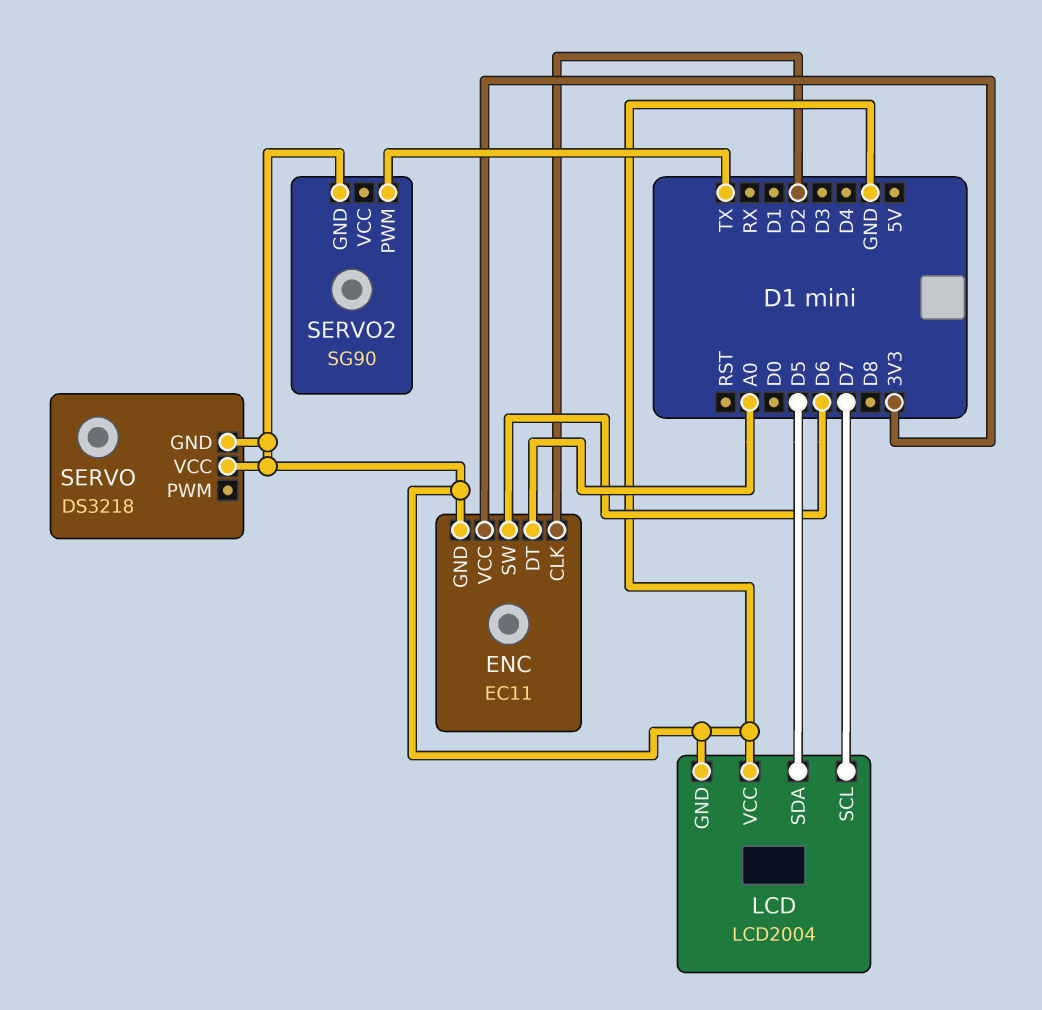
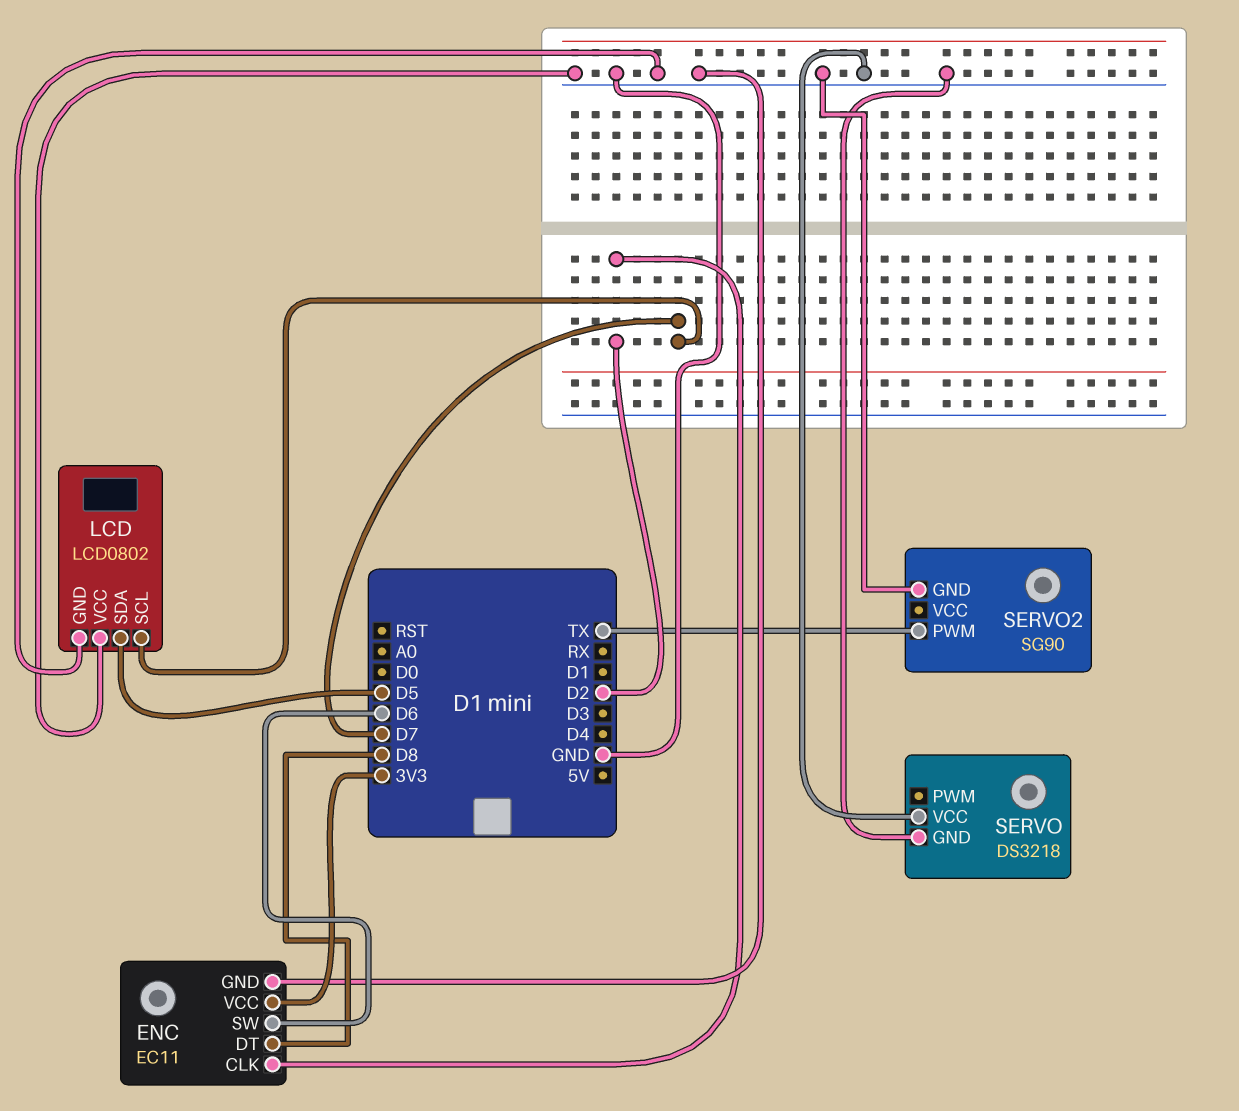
ENC pin DT: A0 -> D8
LCD: LCD2004 -> LCD0802

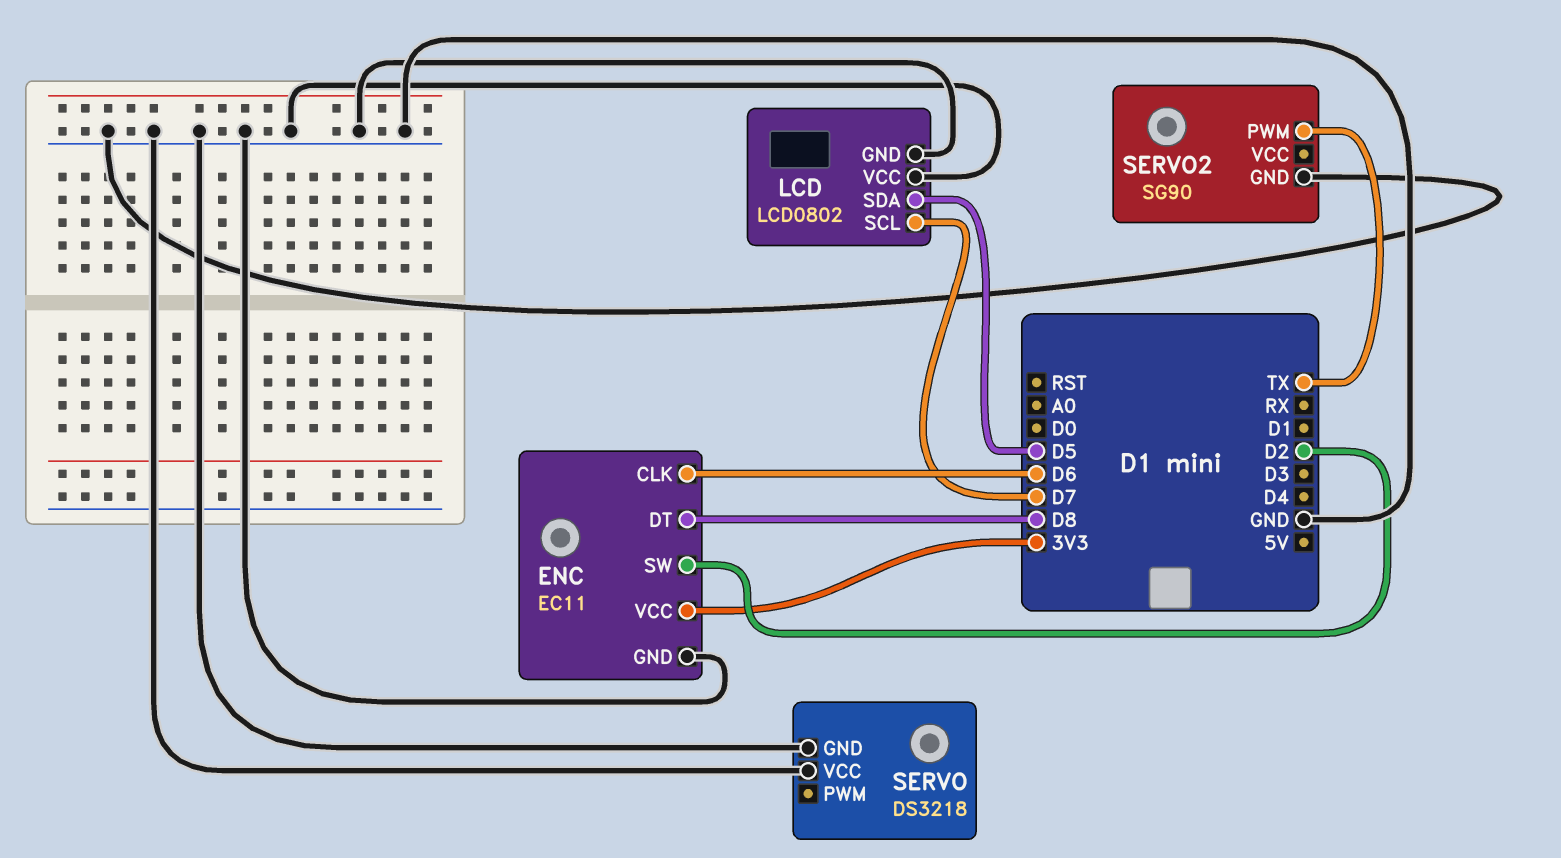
ENC pin CLK: D2 -> D6
ENC pin SW: D6 -> D2

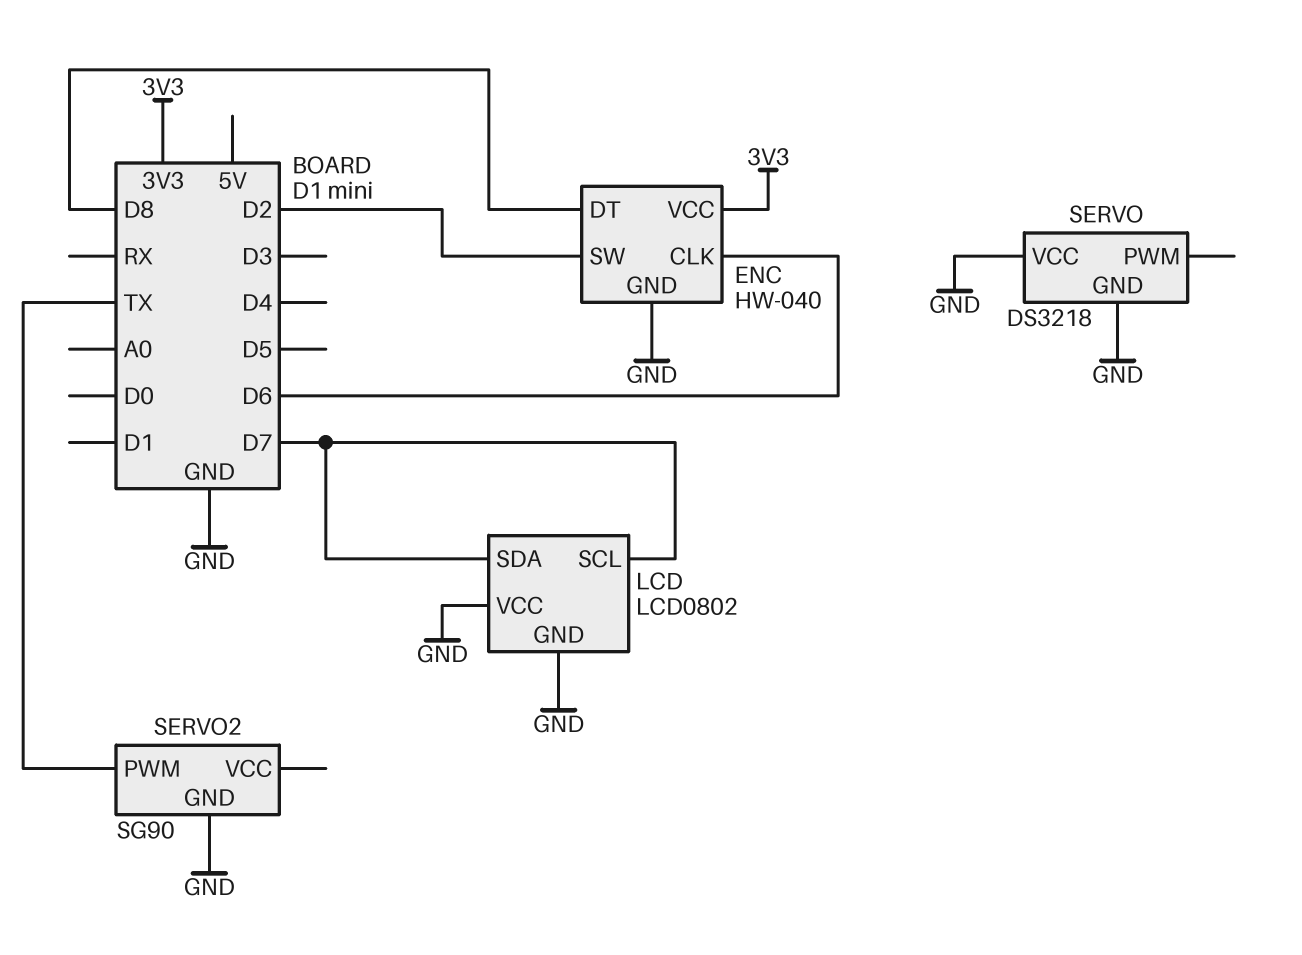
ENC: EC11 -> HW-040
LCD pin SDA: D5 -> D7

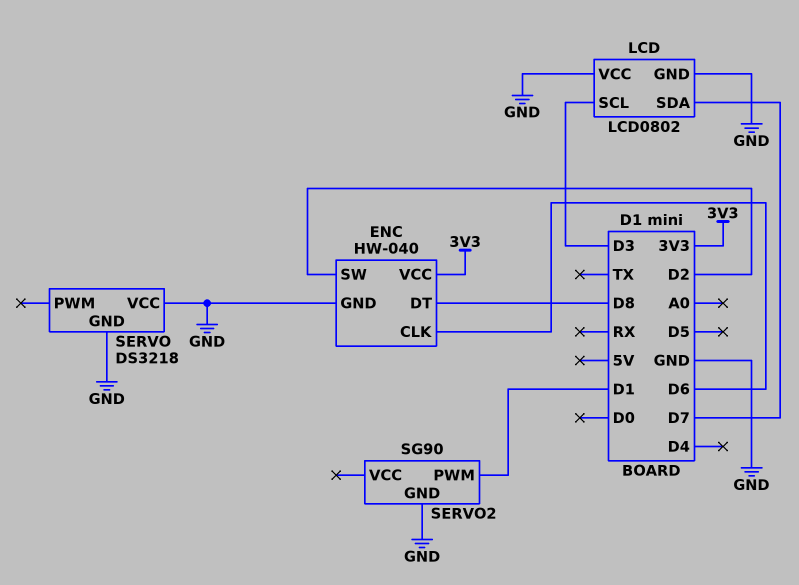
LCD pin SCL: D7 -> D3
SERVO2 pin PWM: TX -> D1

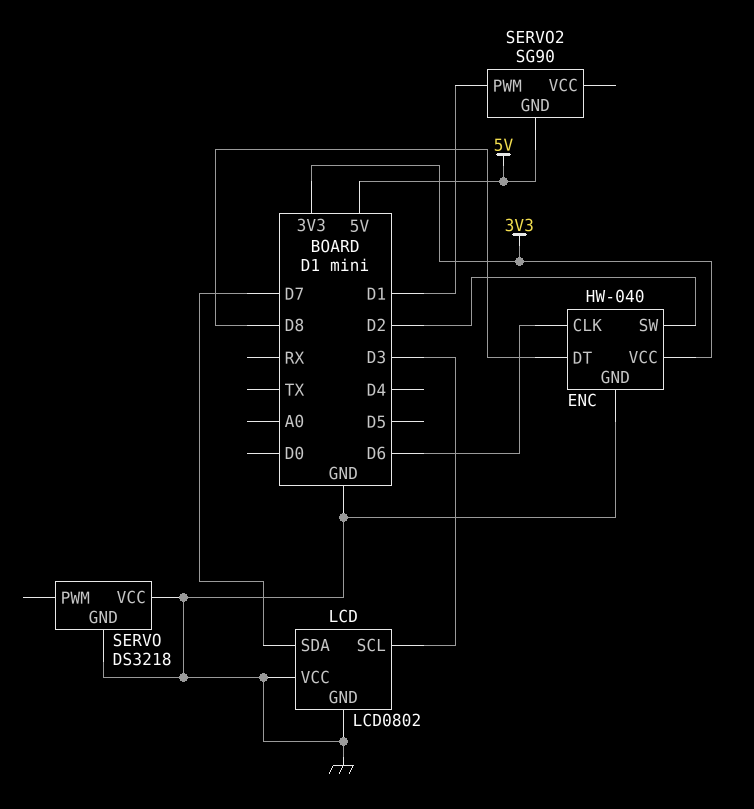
SERVO2 pin GND: GND -> 5V

